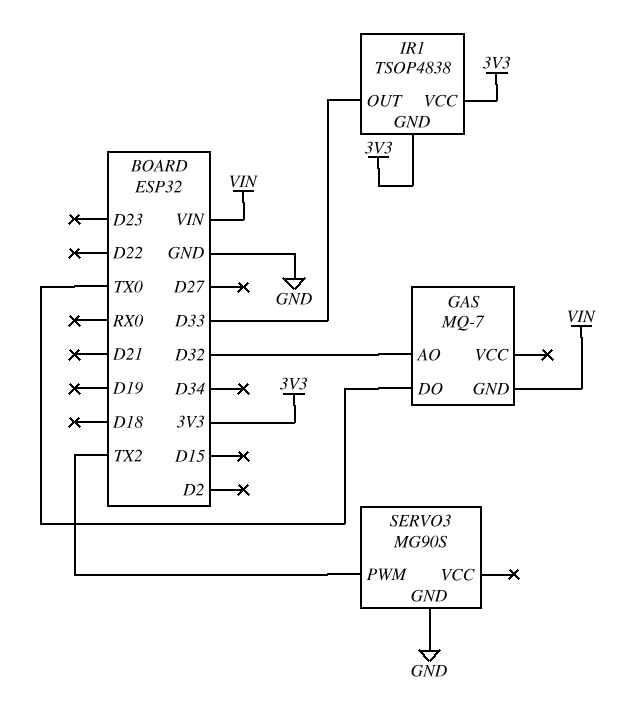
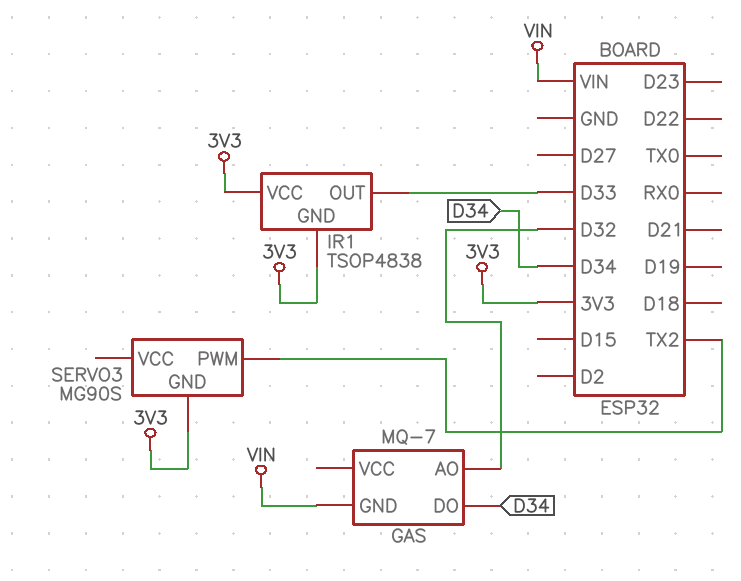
GAS pin DO: TX0 -> D34
SERVO3 pin GND: GND -> 3V3

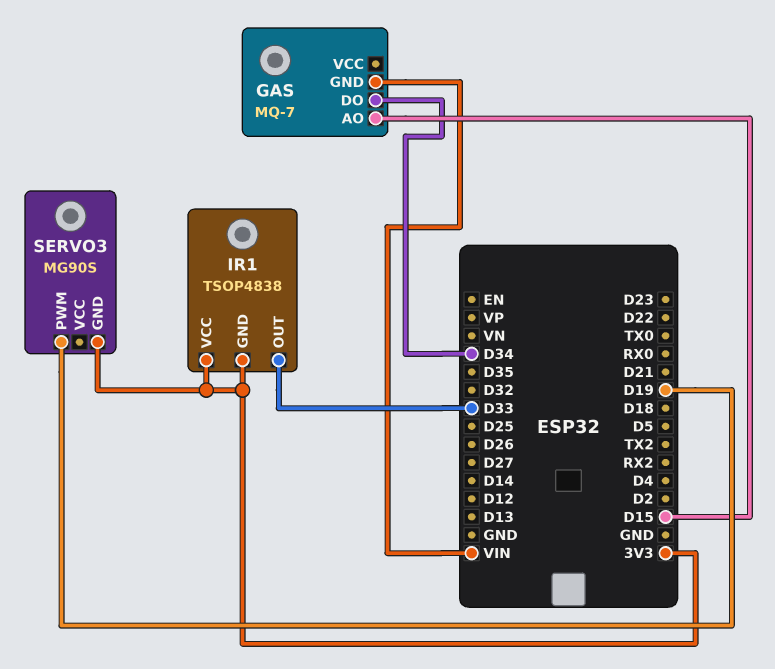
GAS pin AO: D32 -> D15
SERVO3 pin PWM: TX2 -> D19

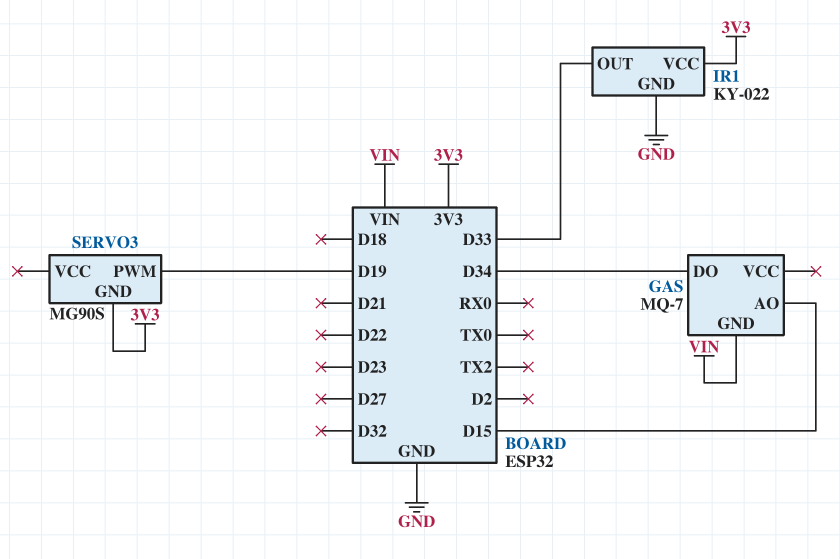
IR1: TSOP4838 -> KY-022
IR1 pin GND: 3V3 -> GND

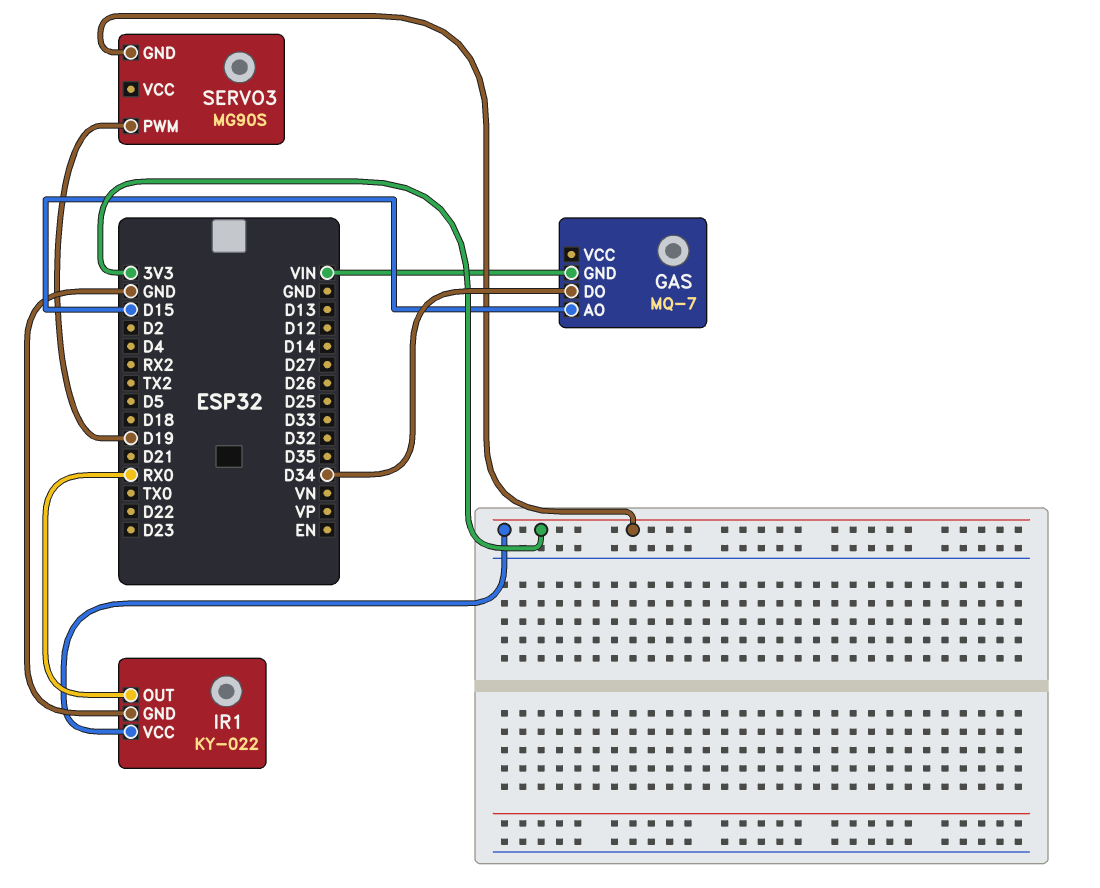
IR1 pin OUT: D33 -> RX0

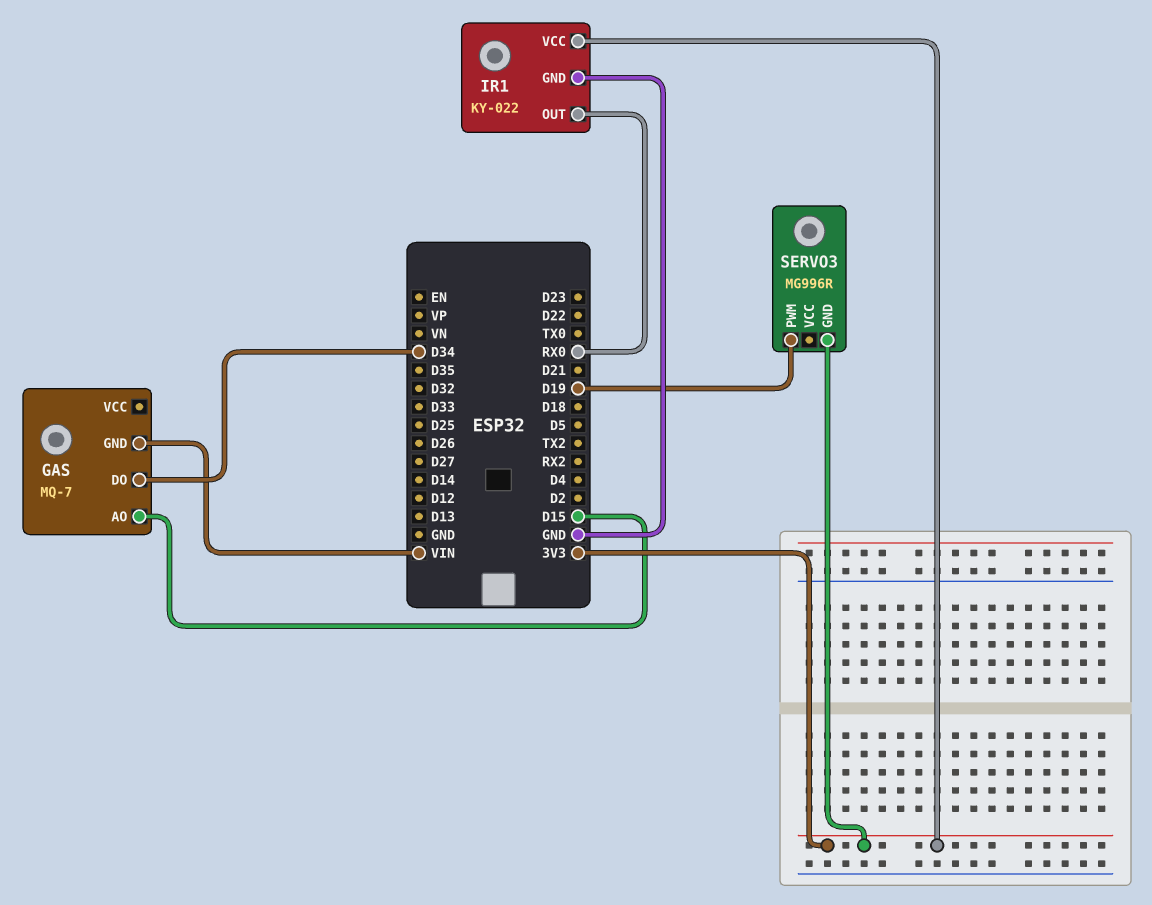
SERVO3: MG90S -> MG996R

